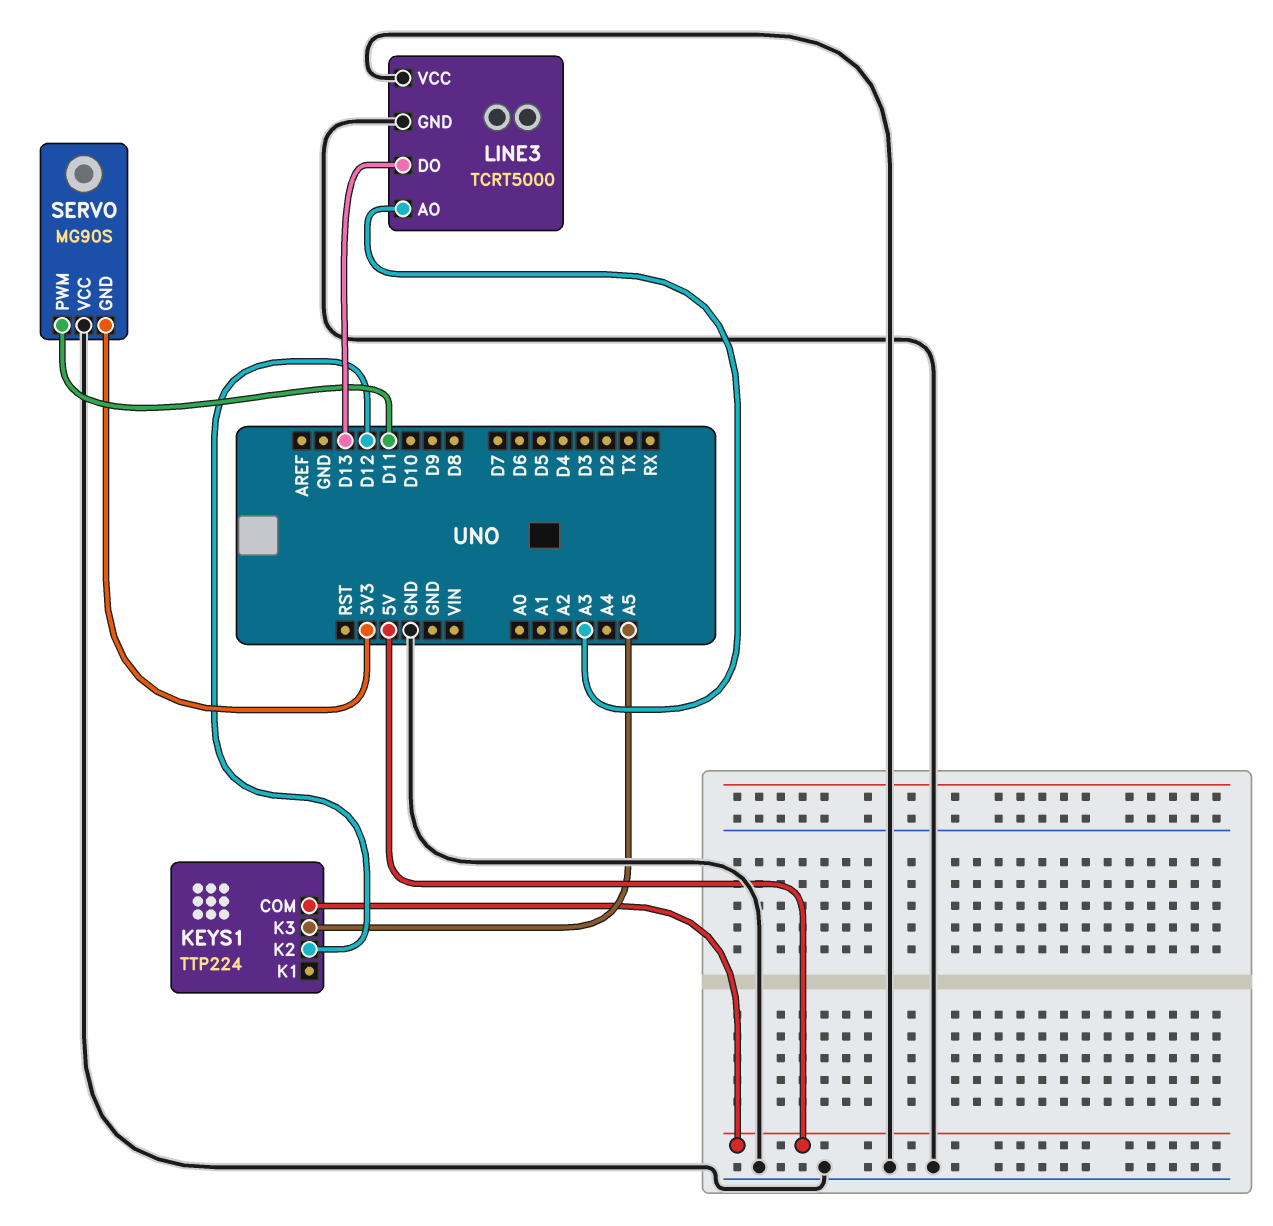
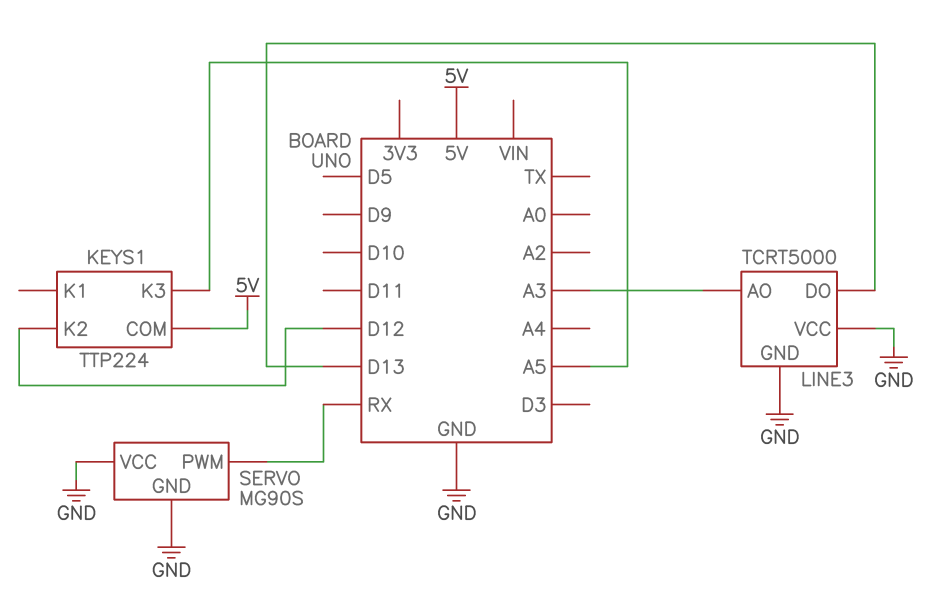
SERVO pin GND: 3V3 -> GND
SERVO pin PWM: D11 -> RX

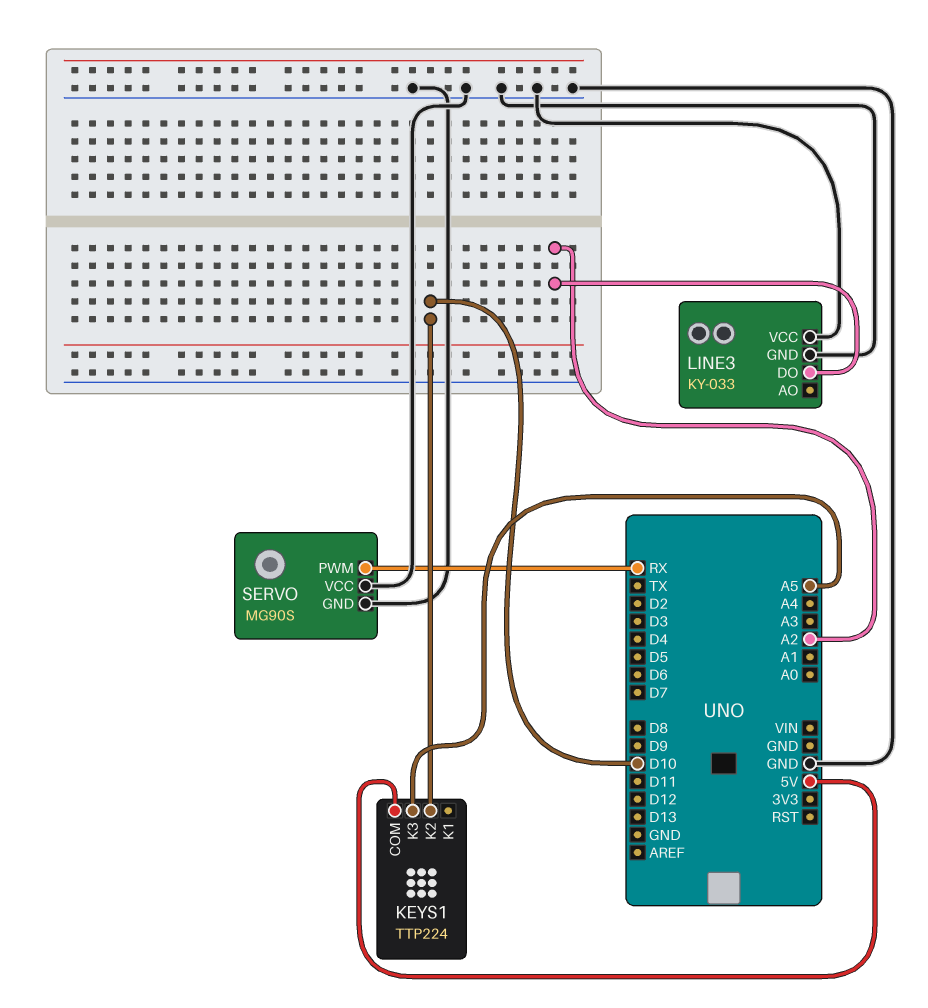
KEYS1 pin K2: D12 -> D10
LINE3: TCRT5000 -> KY-033
LINE3 pin AO: A3 -> none
LINE3 pin DO: D13 -> A2

